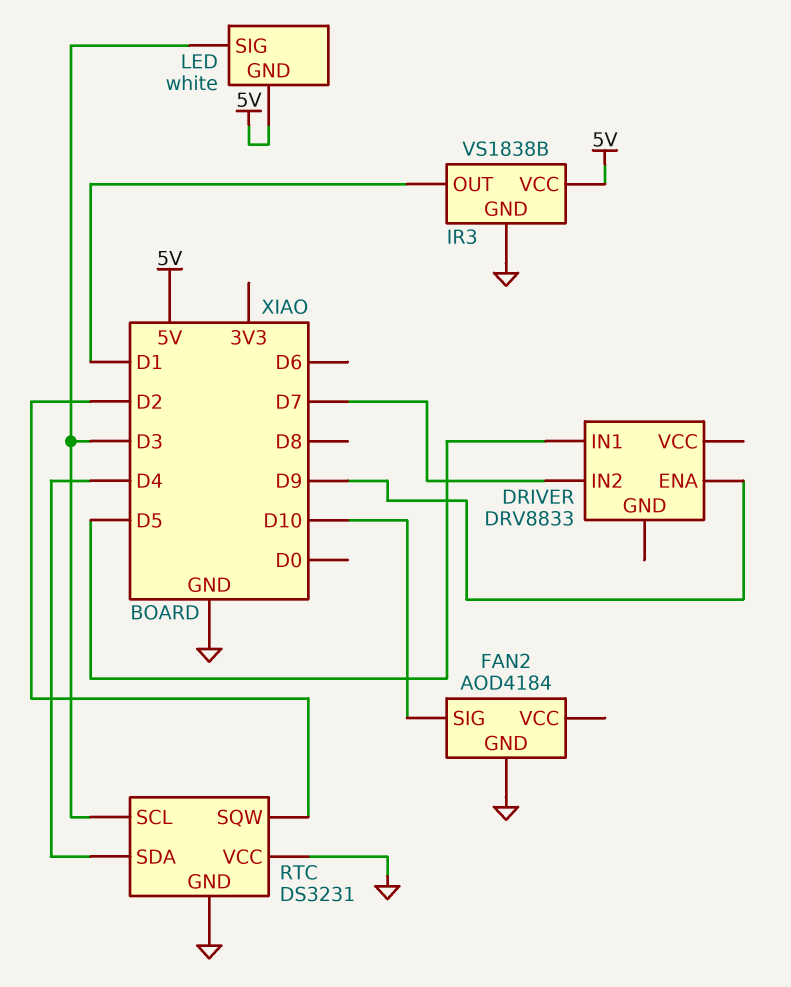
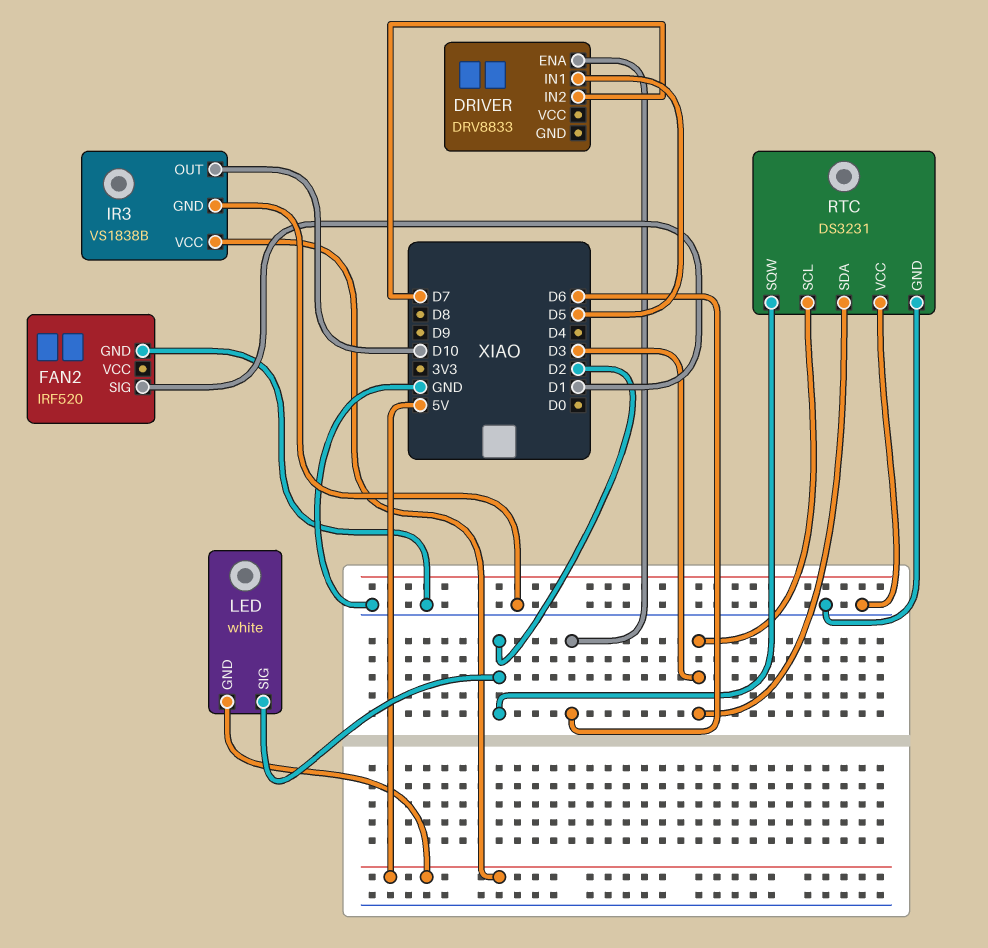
DRIVER pin ENA: D9 -> D6
FAN2: AOD4184 -> IRF520
FAN2 pin SIG: D10 -> D1
IR3 pin OUT: D1 -> D10
LED pin SIG: D3 -> D2
RTC pin SDA: D4 -> D3

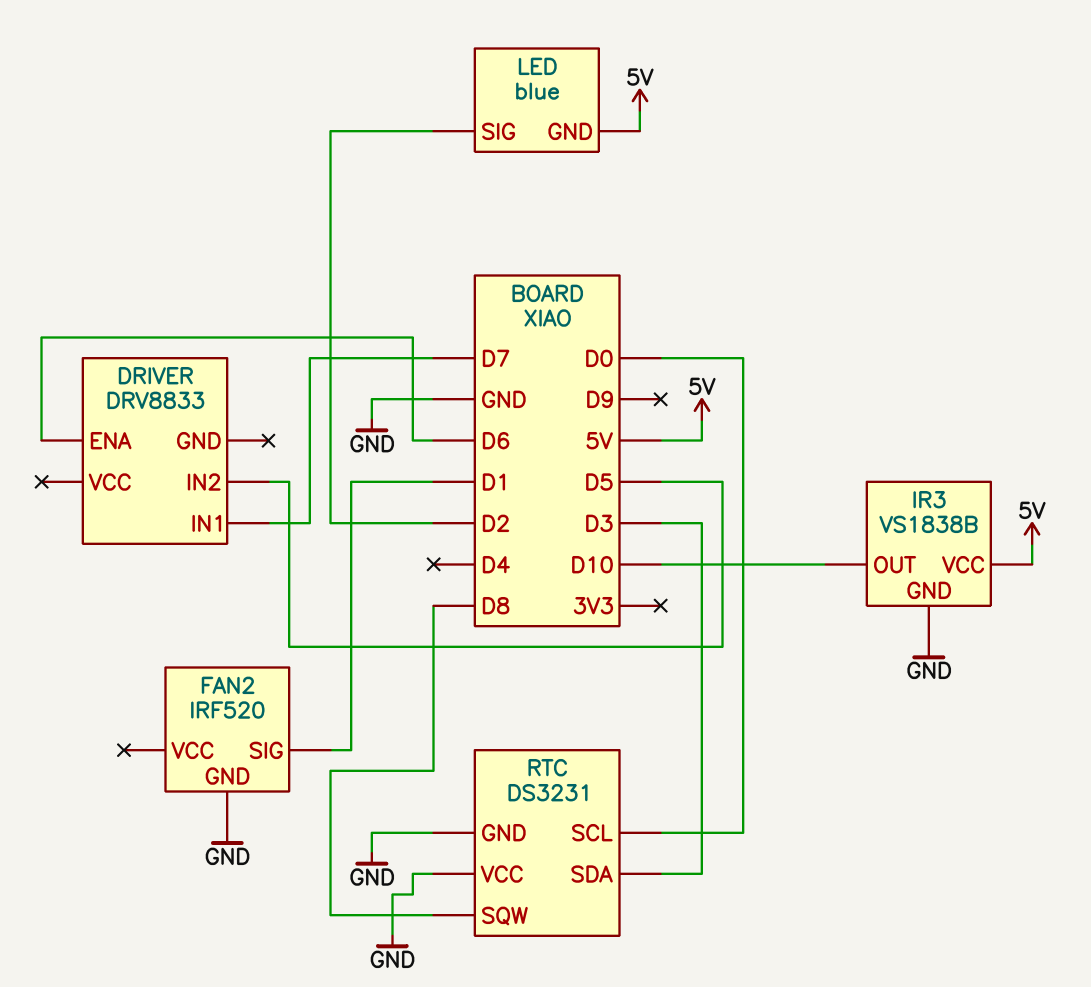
DRIVER pin IN1: D5 -> D7
DRIVER pin IN2: D7 -> D5
LED: white -> blue
RTC pin SCL: D3 -> D0
RTC pin SQW: D2 -> D8

